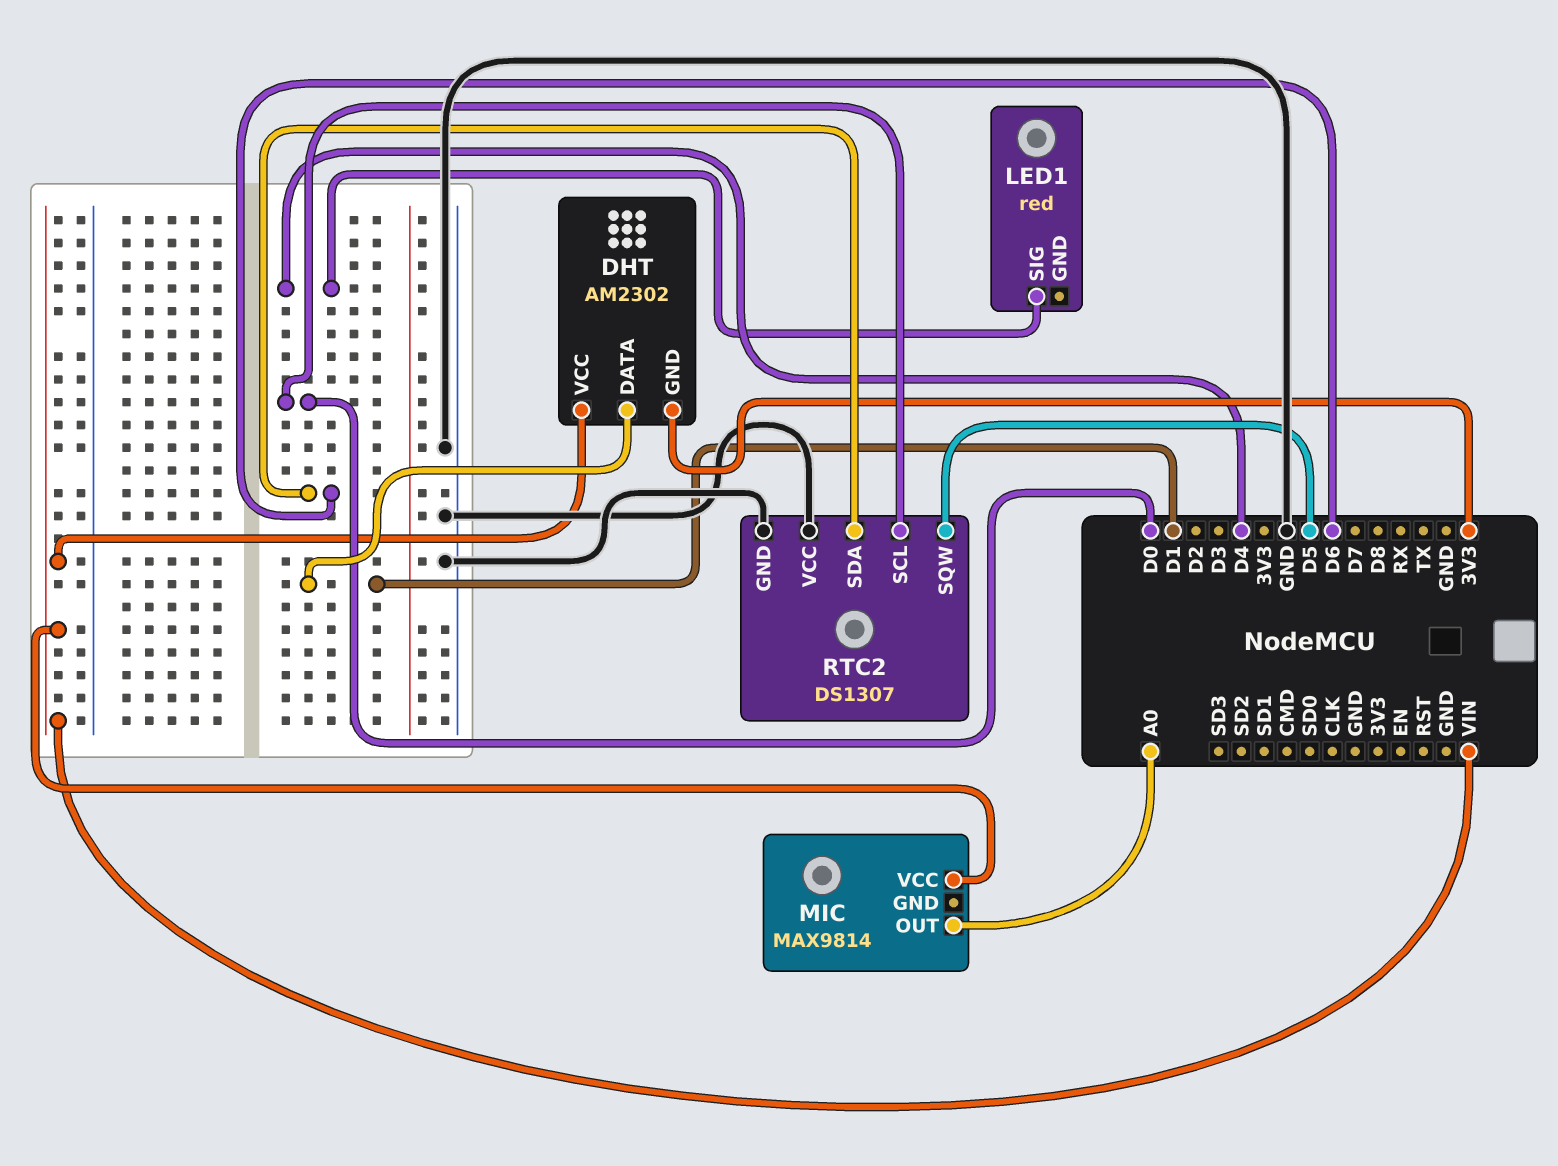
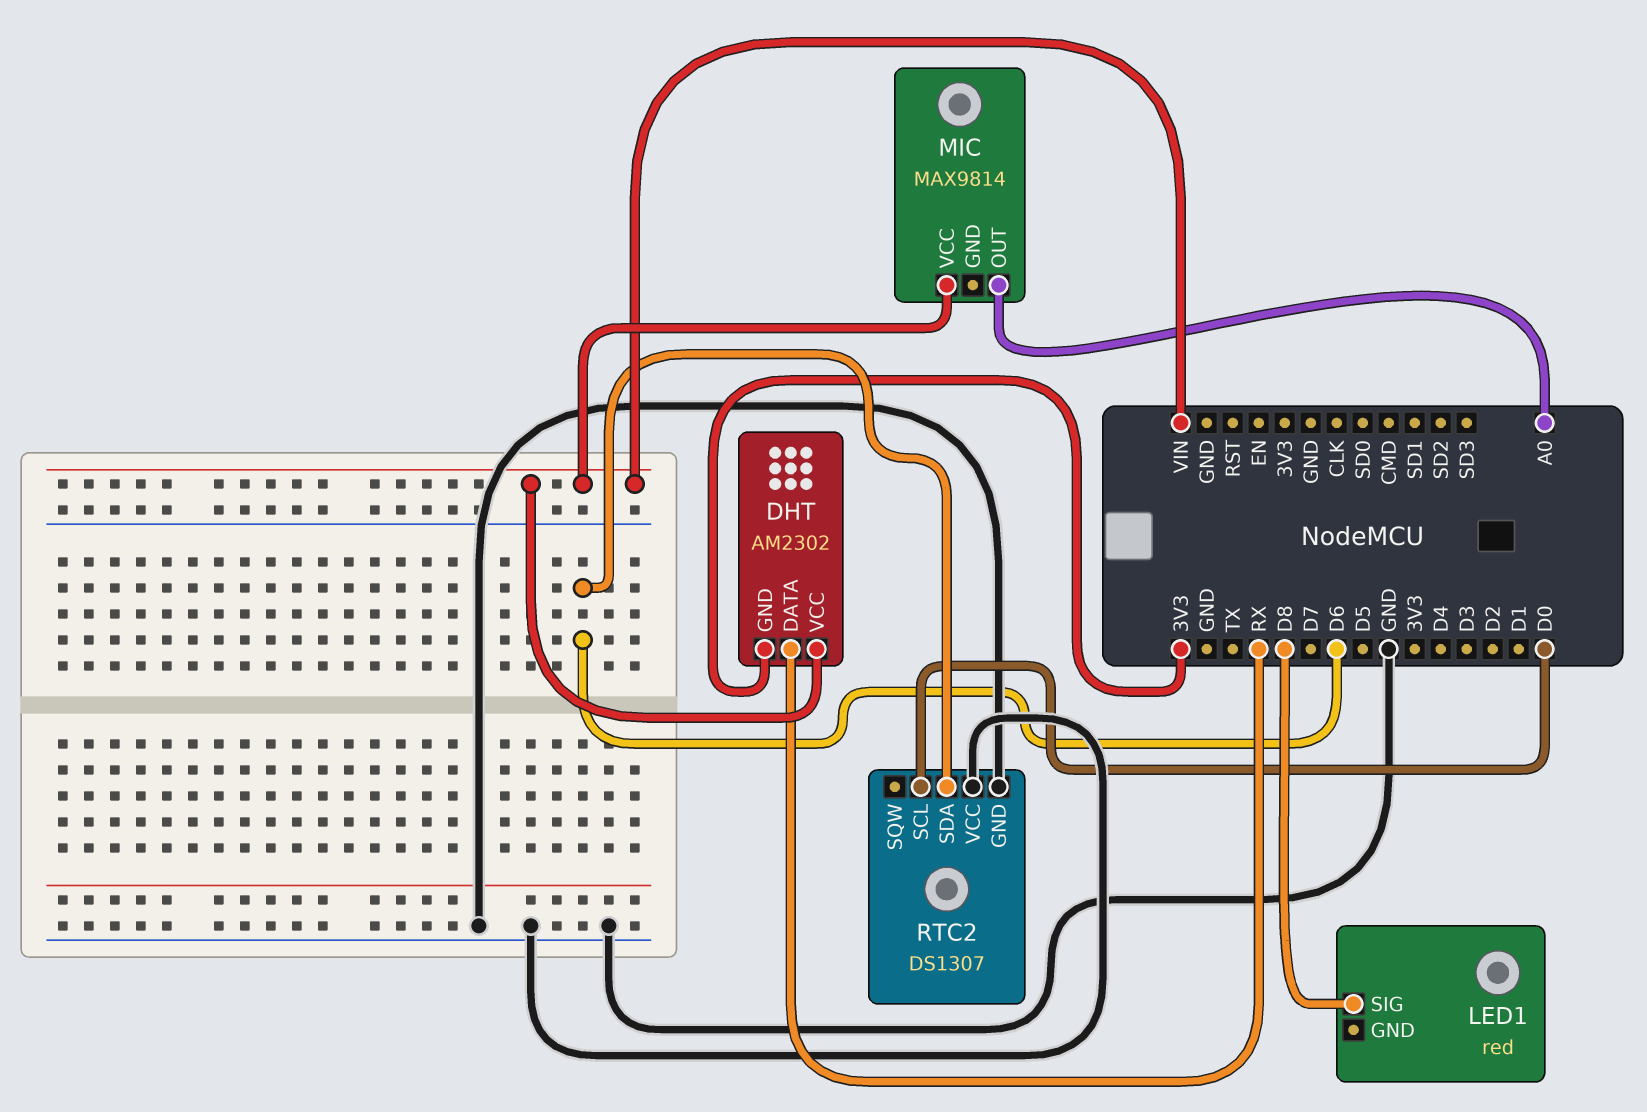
DHT pin DATA: D1 -> RX
LED1 pin SIG: D4 -> D8
RTC2 pin SQW: D5 -> none

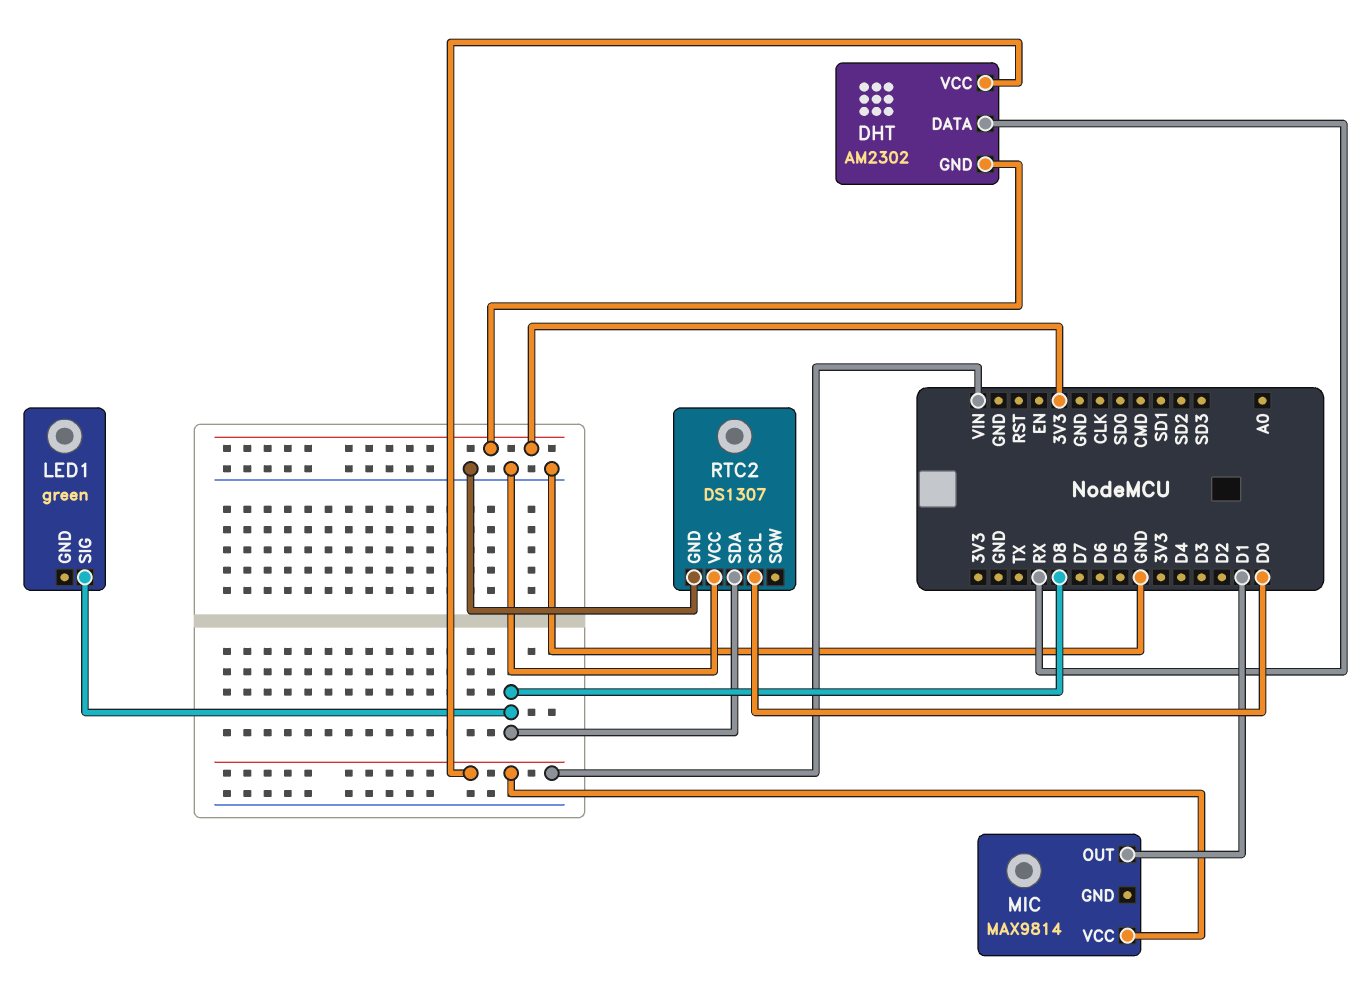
LED1: red -> green
MIC pin OUT: A0 -> D1
RTC2 pin SDA: D6 -> D8

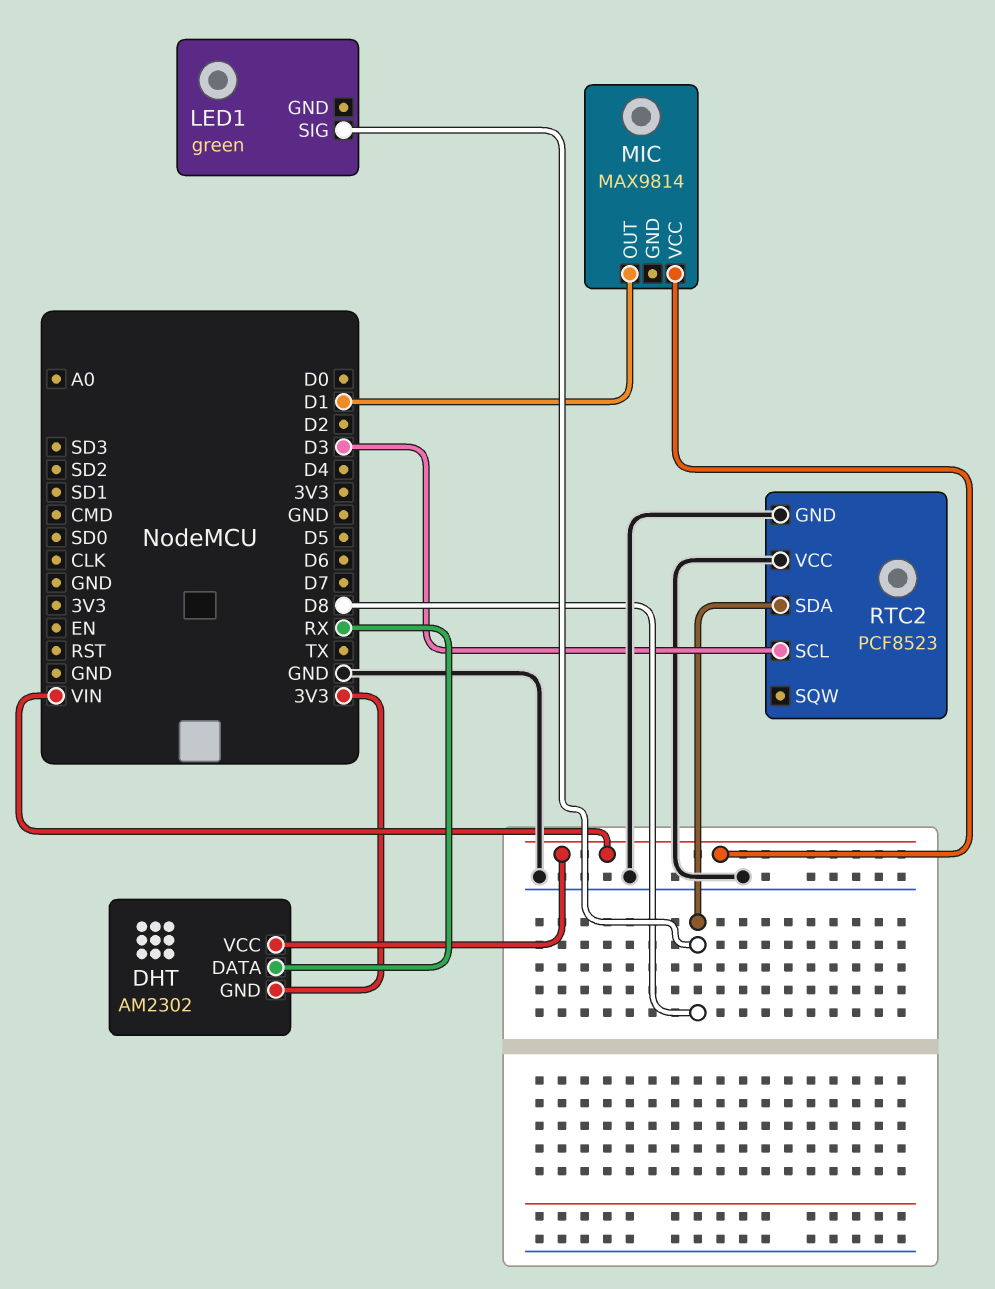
RTC2: DS1307 -> PCF8523
RTC2 pin SCL: D0 -> D3

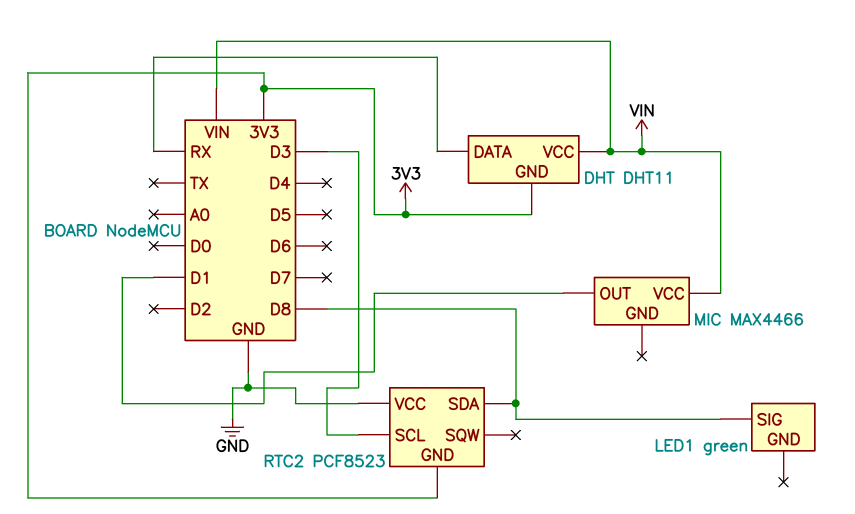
DHT: AM2302 -> DHT11
MIC: MAX9814 -> MAX4466
RTC2 pin GND: GND -> 3V3

